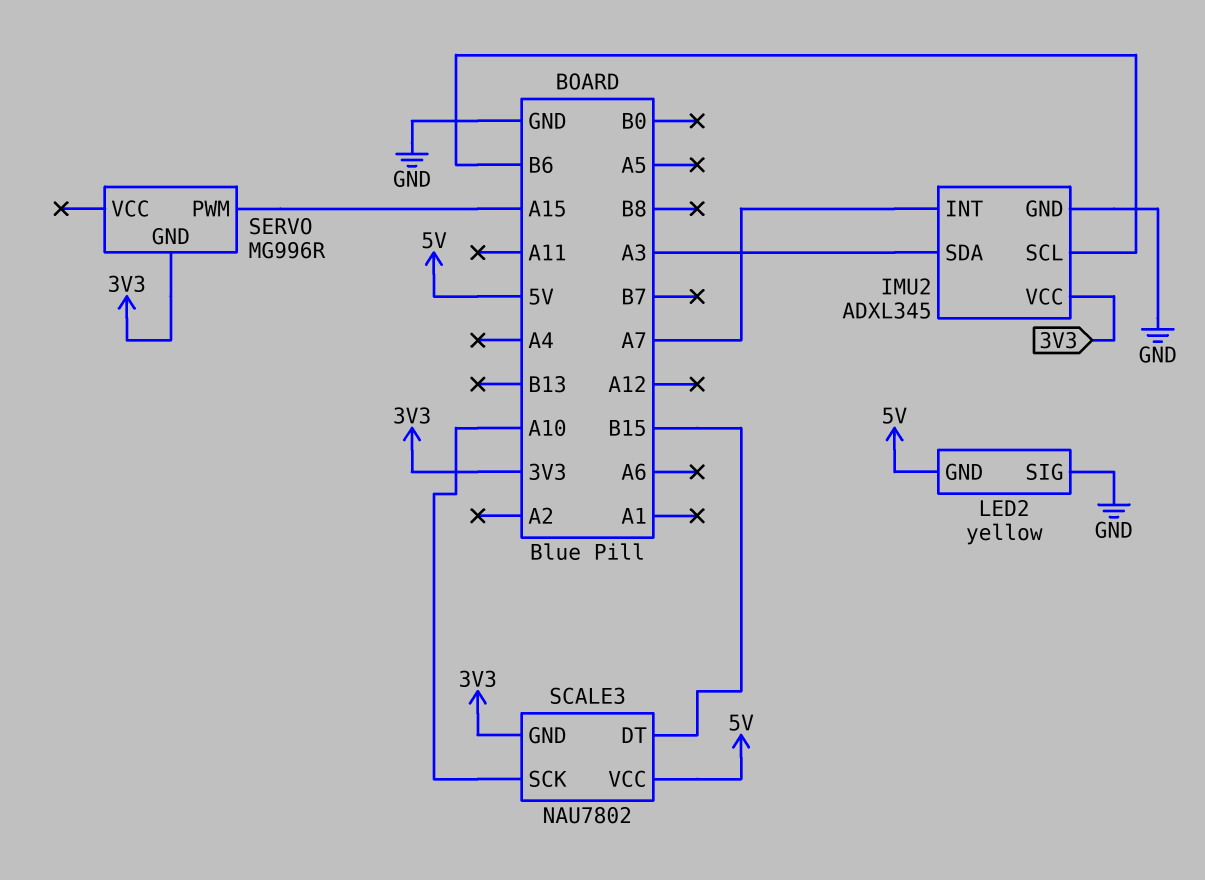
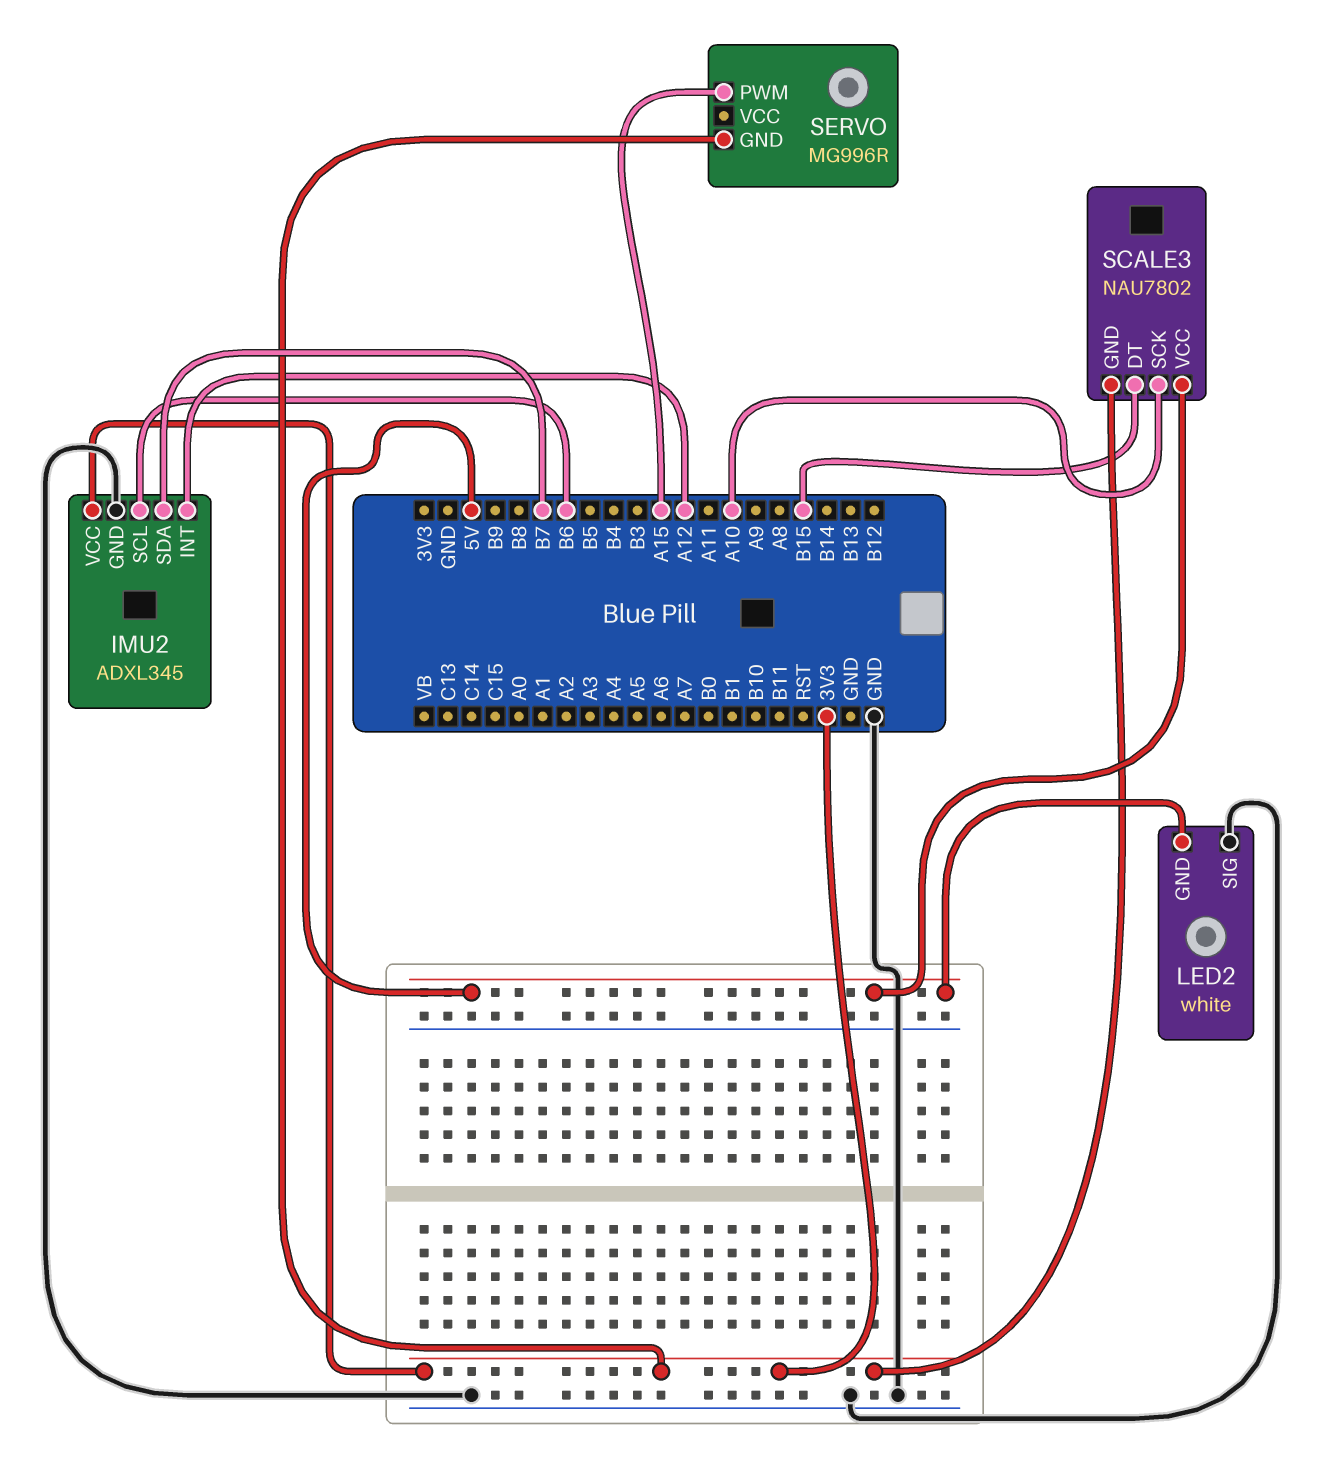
IMU2 pin INT: A7 -> A12
IMU2 pin SDA: A3 -> B7
LED2: yellow -> white

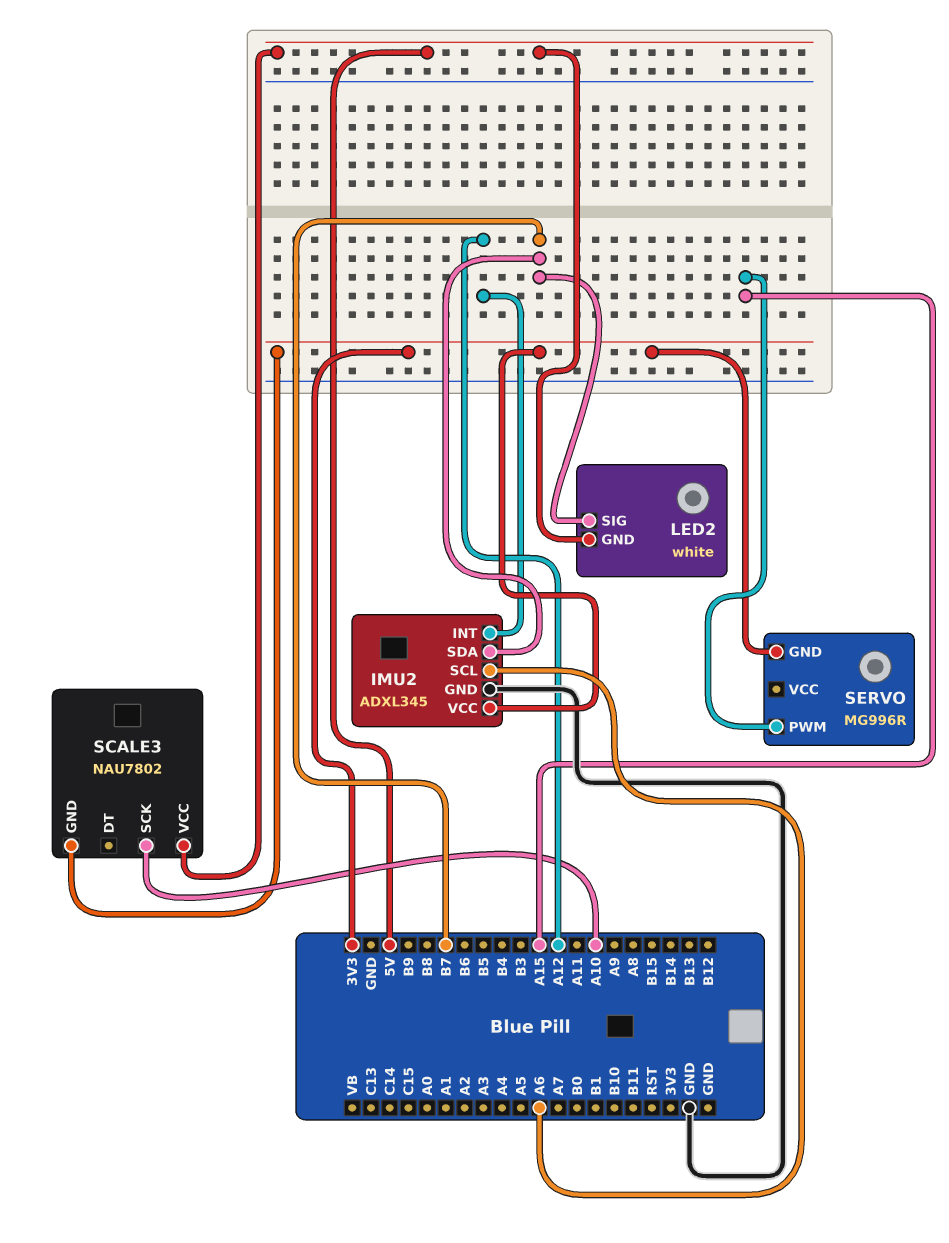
IMU2 pin SCL: B6 -> A6
LED2 pin SIG: GND -> B7
SCALE3 pin DT: B15 -> none

